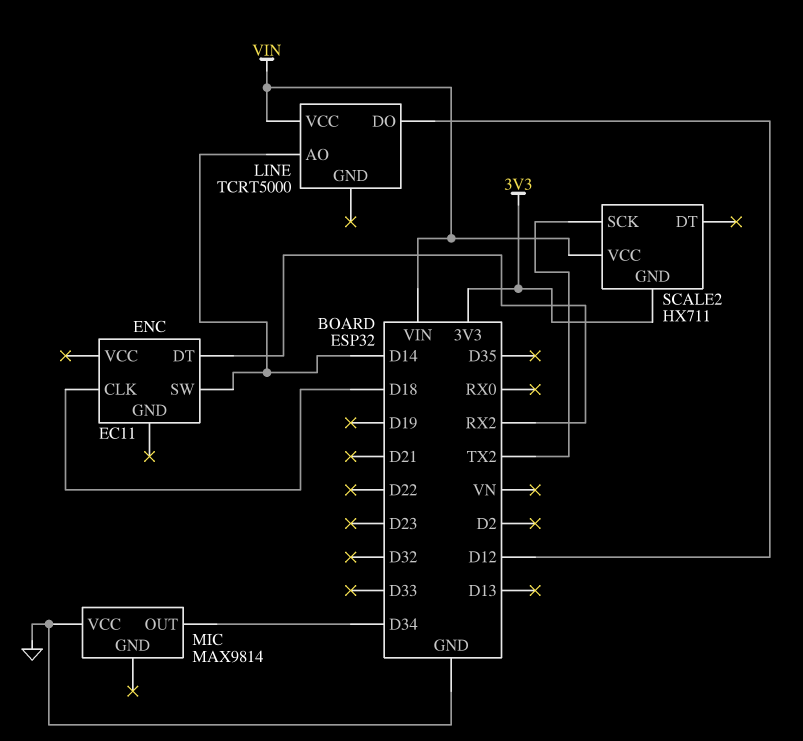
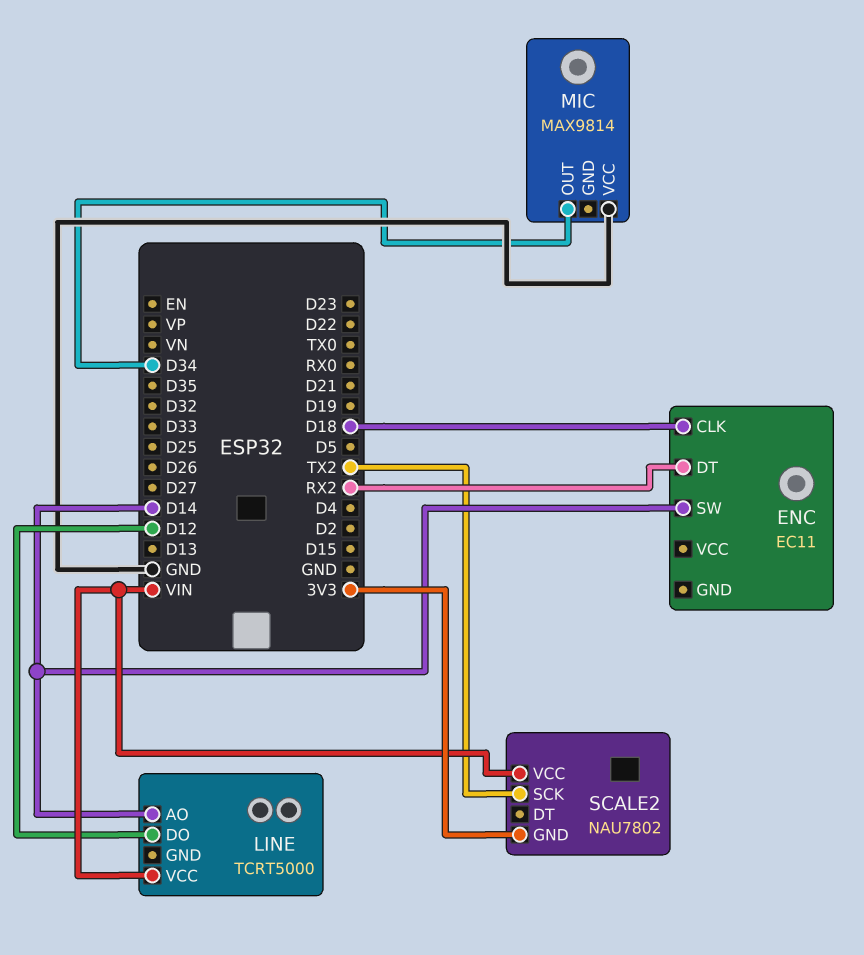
SCALE2: HX711 -> NAU7802

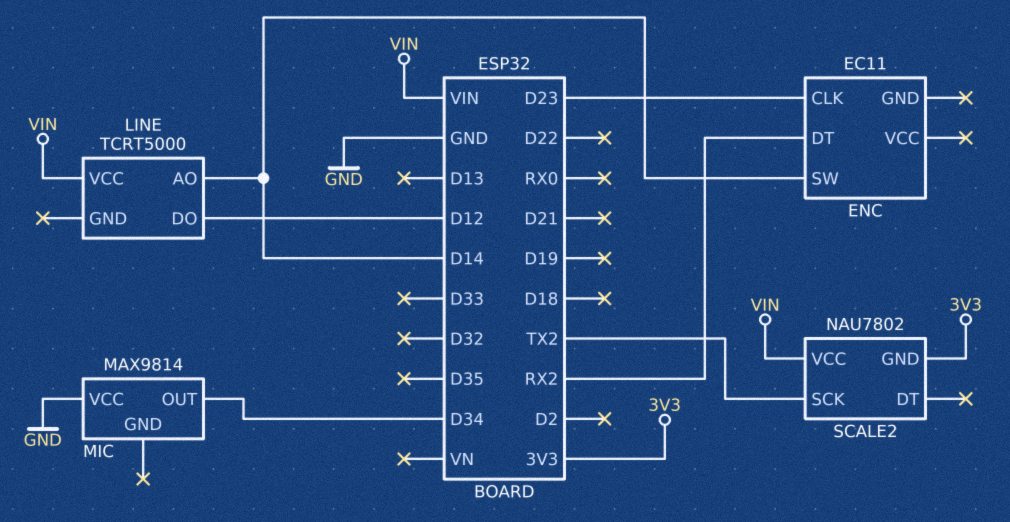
ENC pin CLK: D18 -> D23

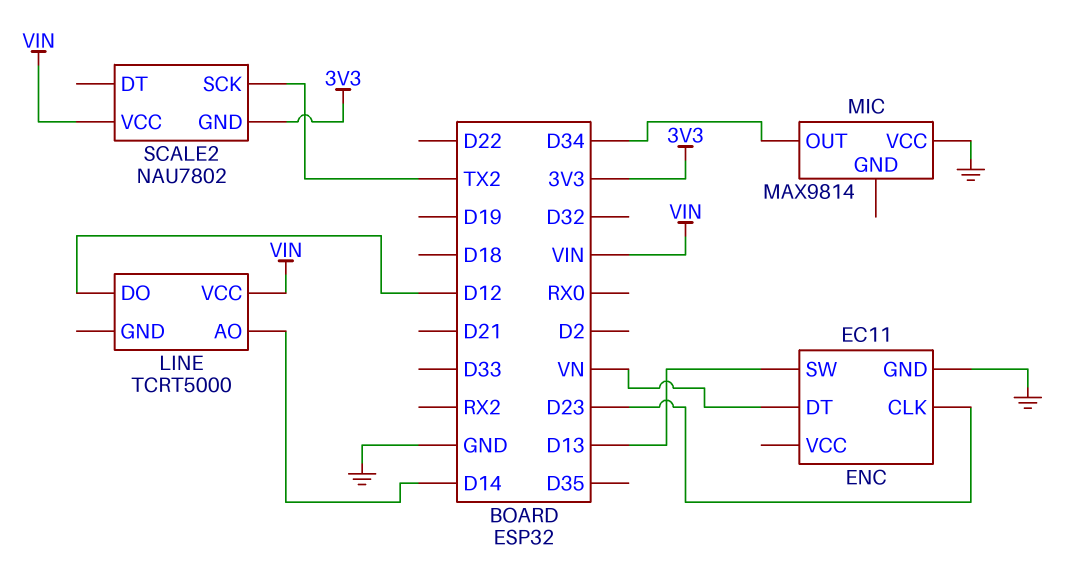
ENC pin DT: RX2 -> VN
ENC pin GND: none -> GND
ENC pin SW: D14 -> D13

